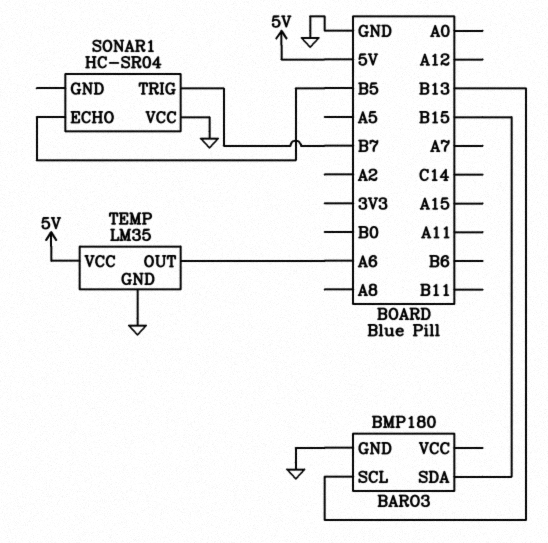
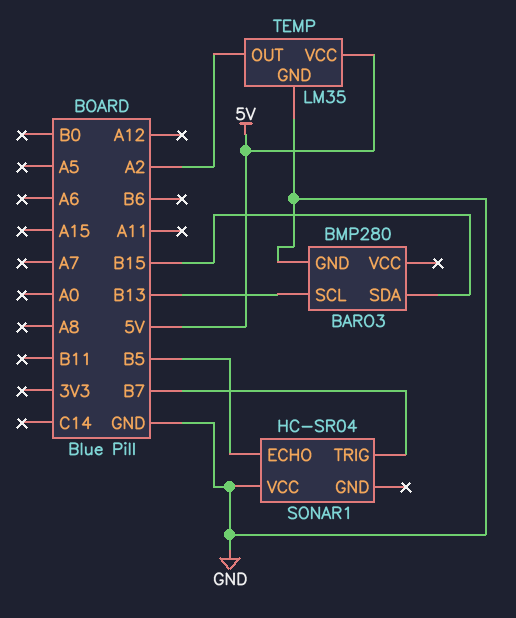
BARO3: BMP180 -> BMP280
TEMP pin OUT: A6 -> A2

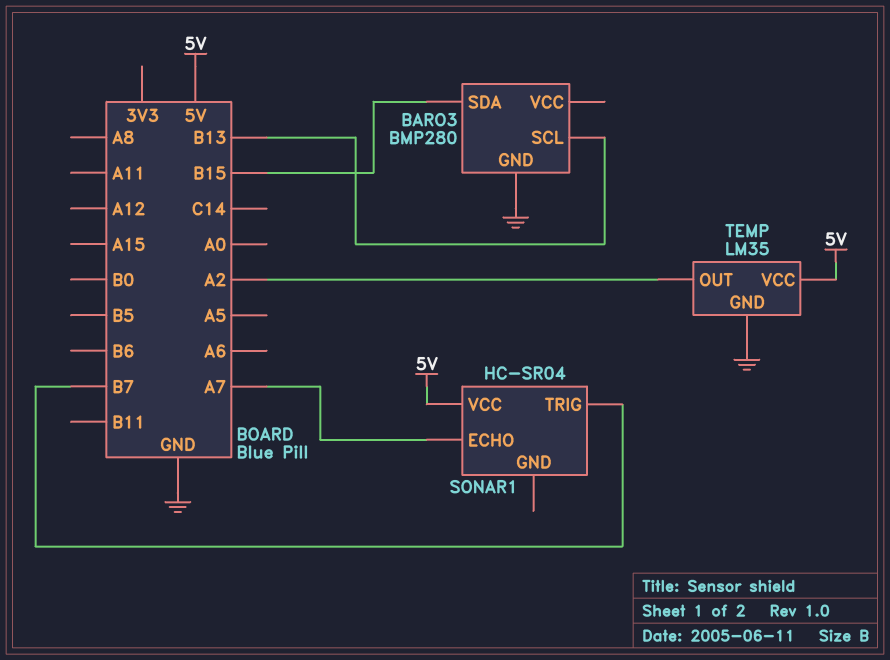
SONAR1 pin ECHO: B5 -> A7
SONAR1 pin VCC: GND -> 5V

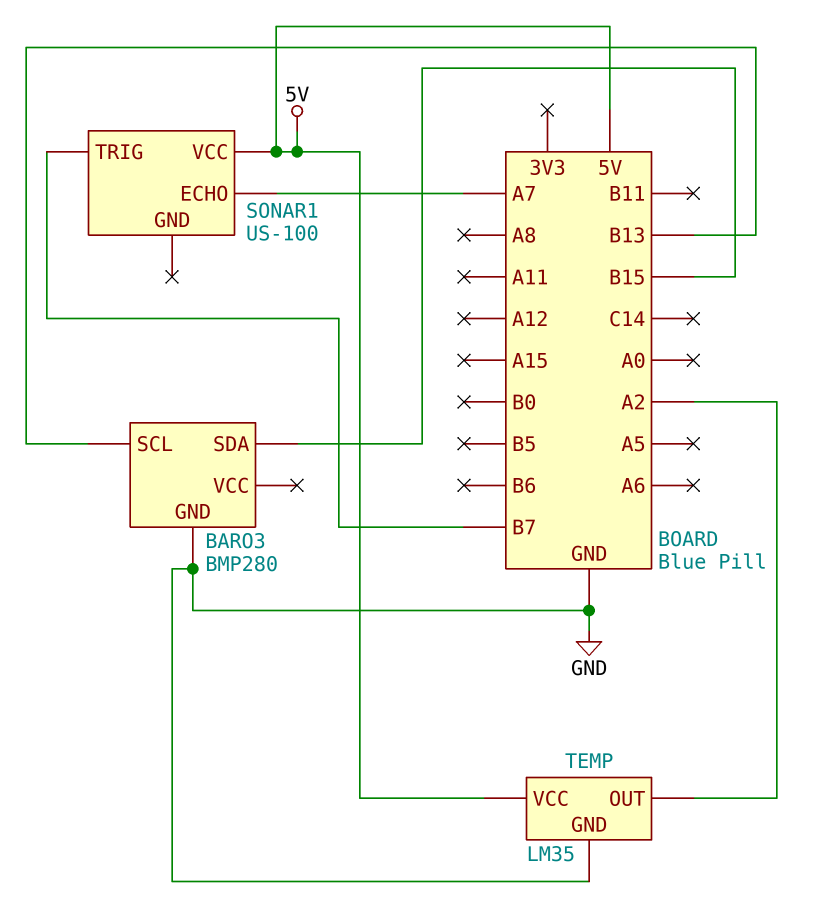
SONAR1: HC-SR04 -> US-100

